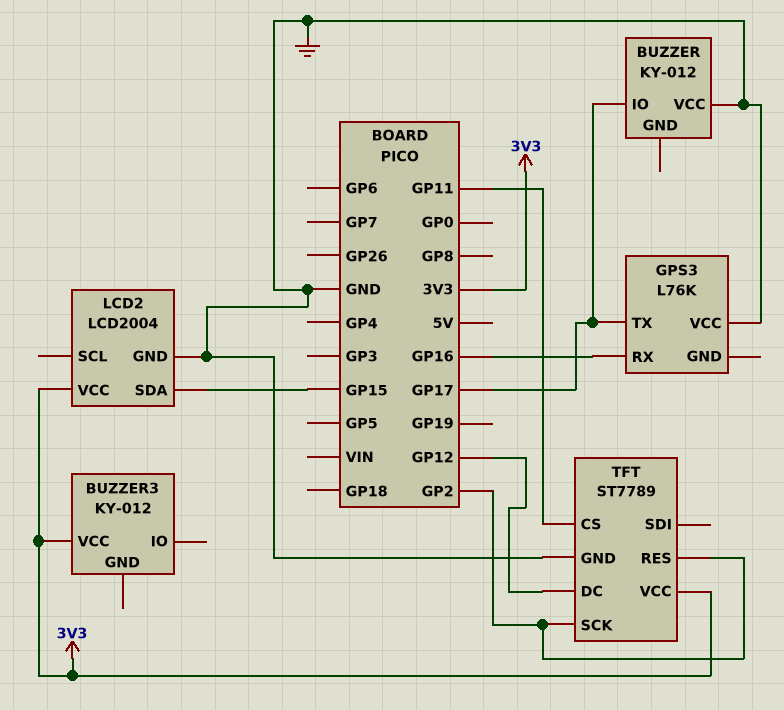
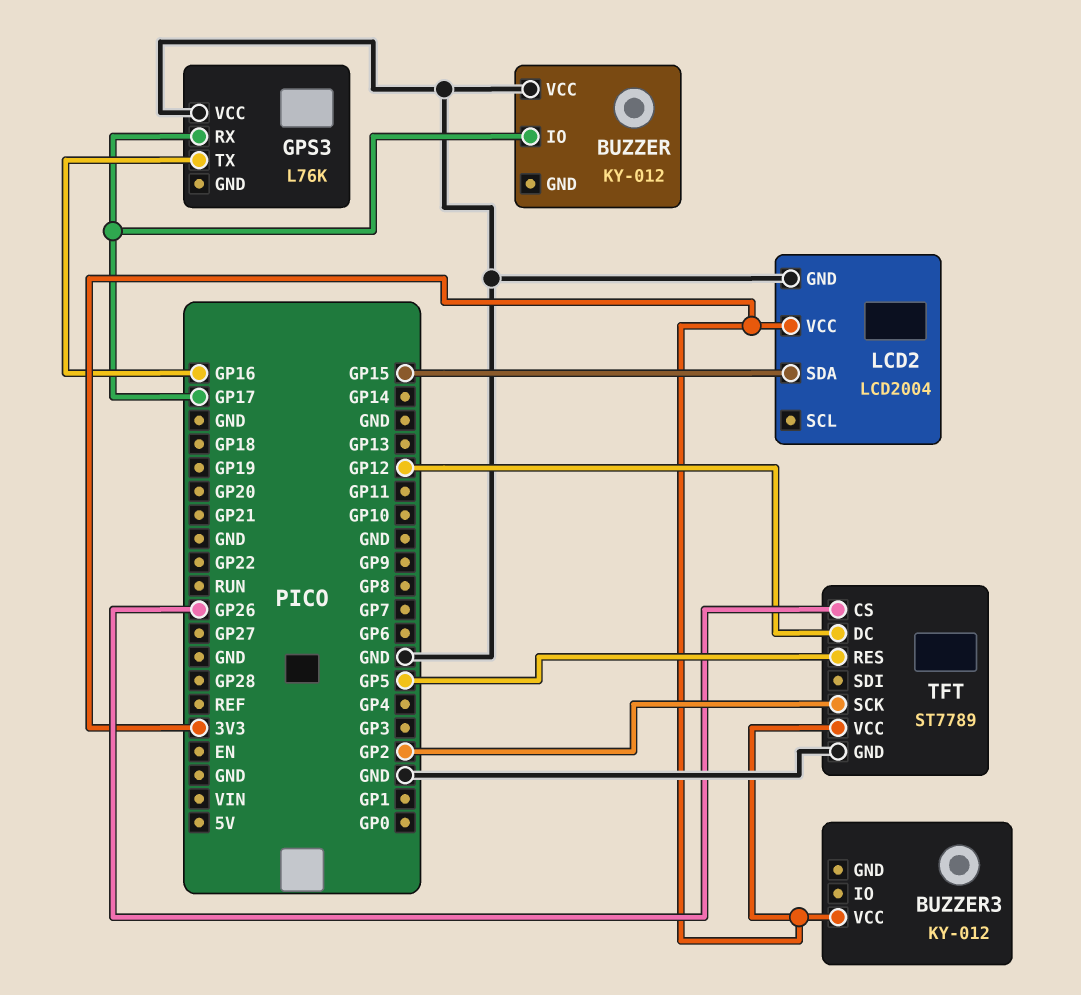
GPS3 pin RX: GP16 -> GP17
GPS3 pin TX: GP17 -> GP16
TFT pin CS: GP11 -> GP26
TFT pin RES: GP2 -> GP5

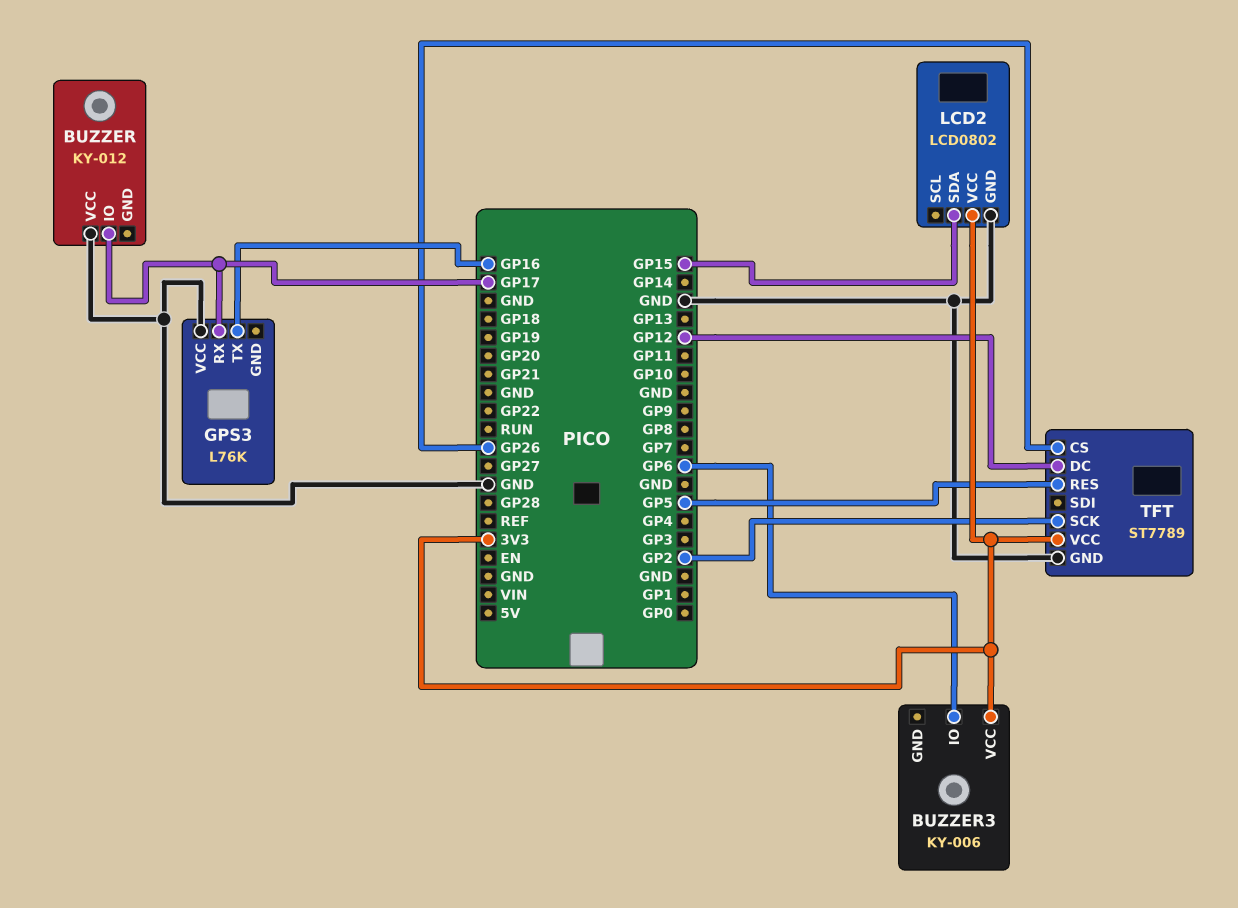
BUZZER3: KY-012 -> KY-006
BUZZER3 pin IO: none -> GP6
LCD2: LCD2004 -> LCD0802

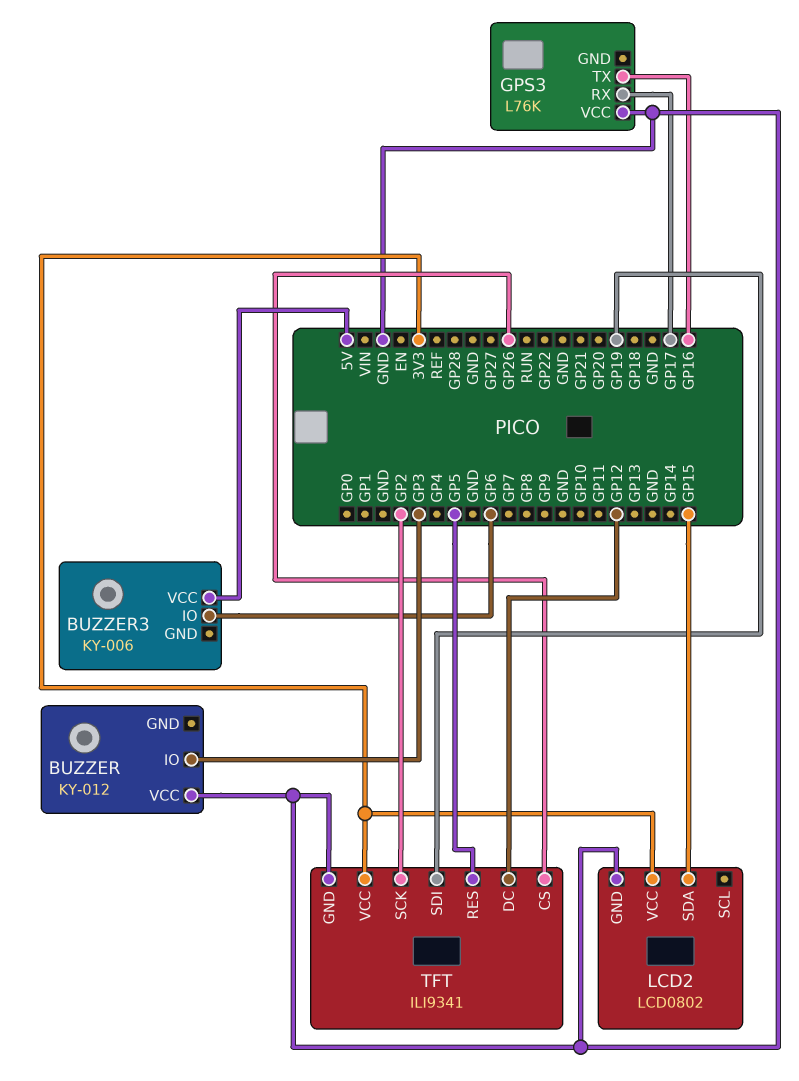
BUZZER pin IO: GP17 -> GP3
BUZZER3 pin VCC: 3V3 -> 5V
TFT: ST7789 -> ILI9341
TFT pin SDI: none -> GP19

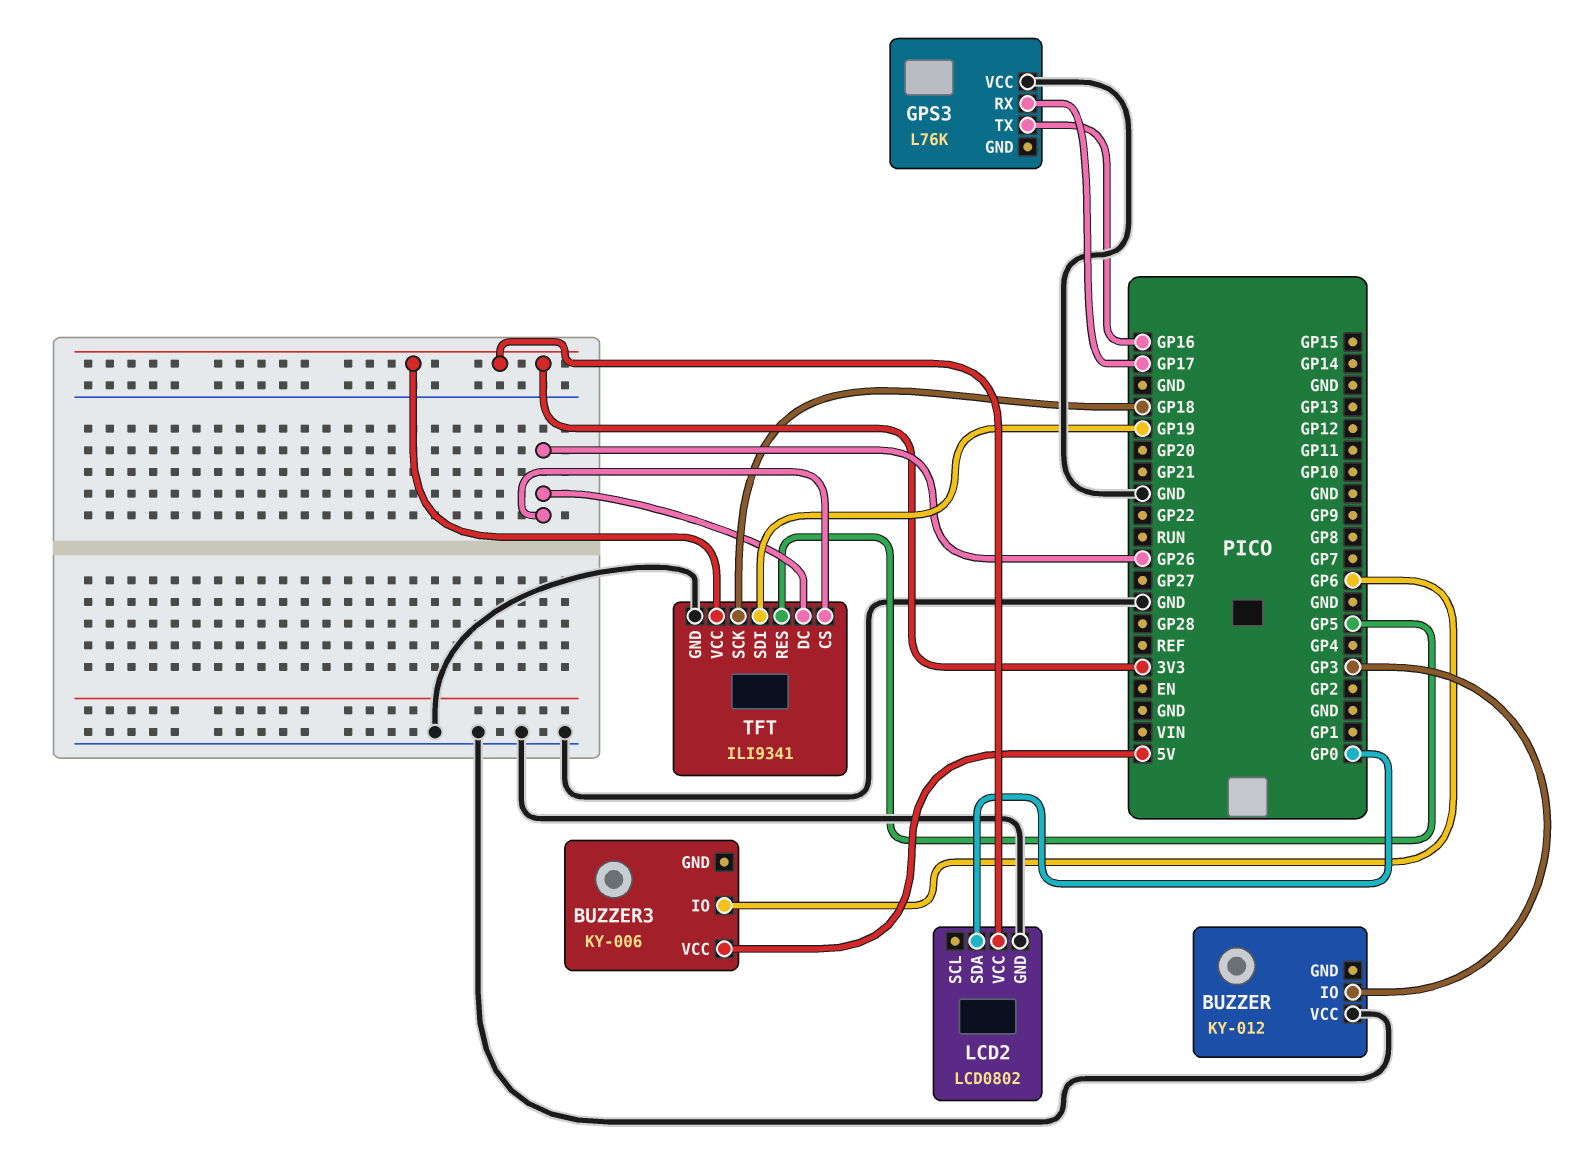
LCD2 pin SDA: GP15 -> GP0
TFT pin DC: GP12 -> GP26
TFT pin SCK: GP2 -> GP18

